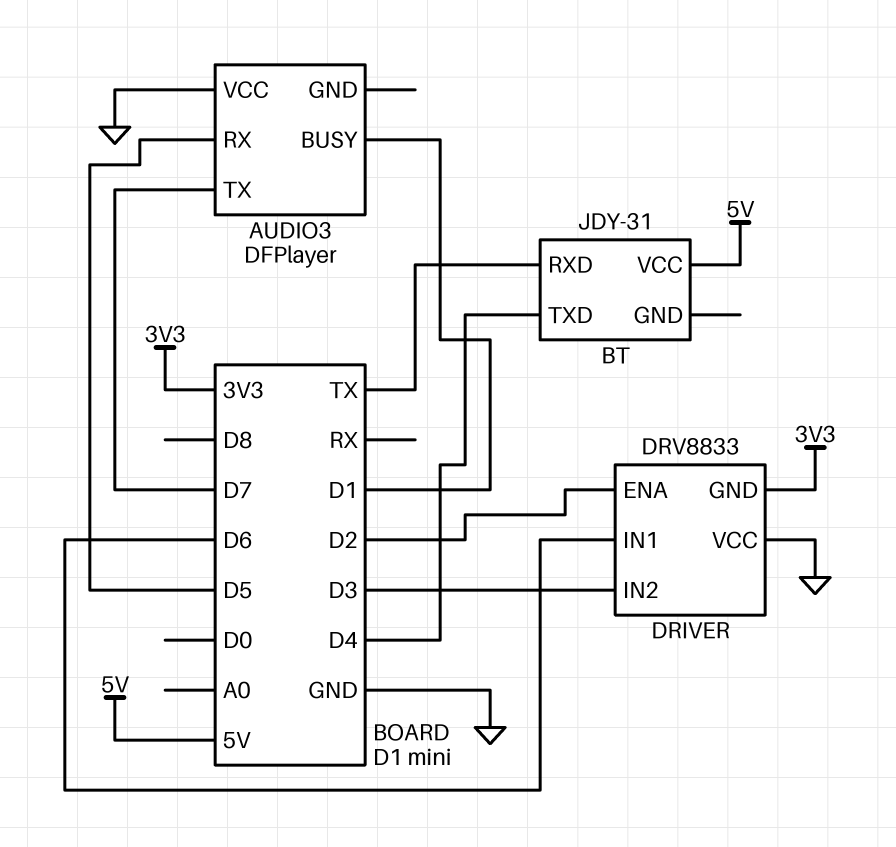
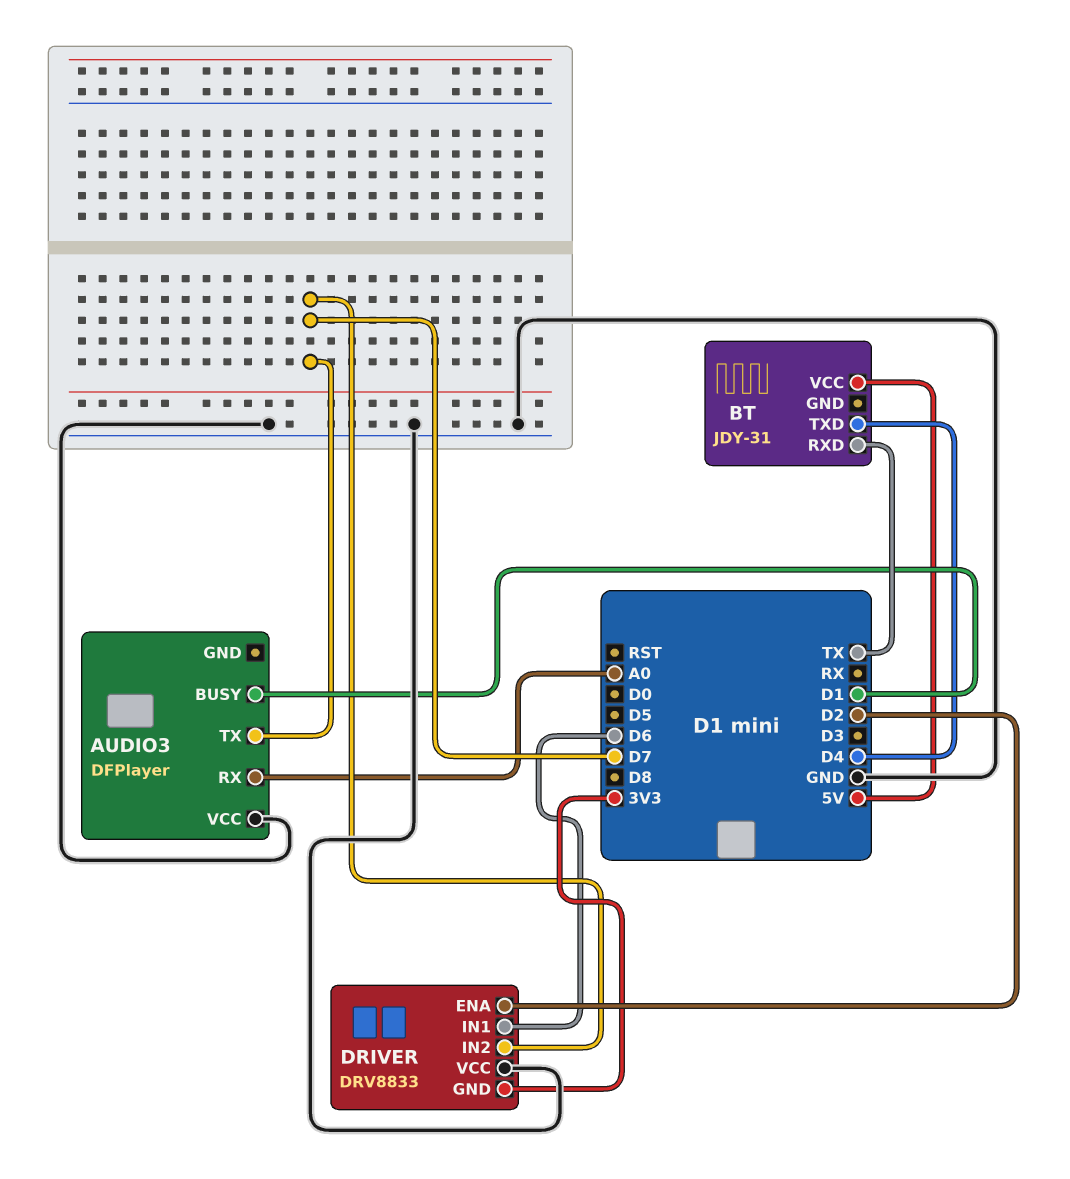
AUDIO3 pin RX: D5 -> A0
DRIVER pin IN2: D3 -> D7

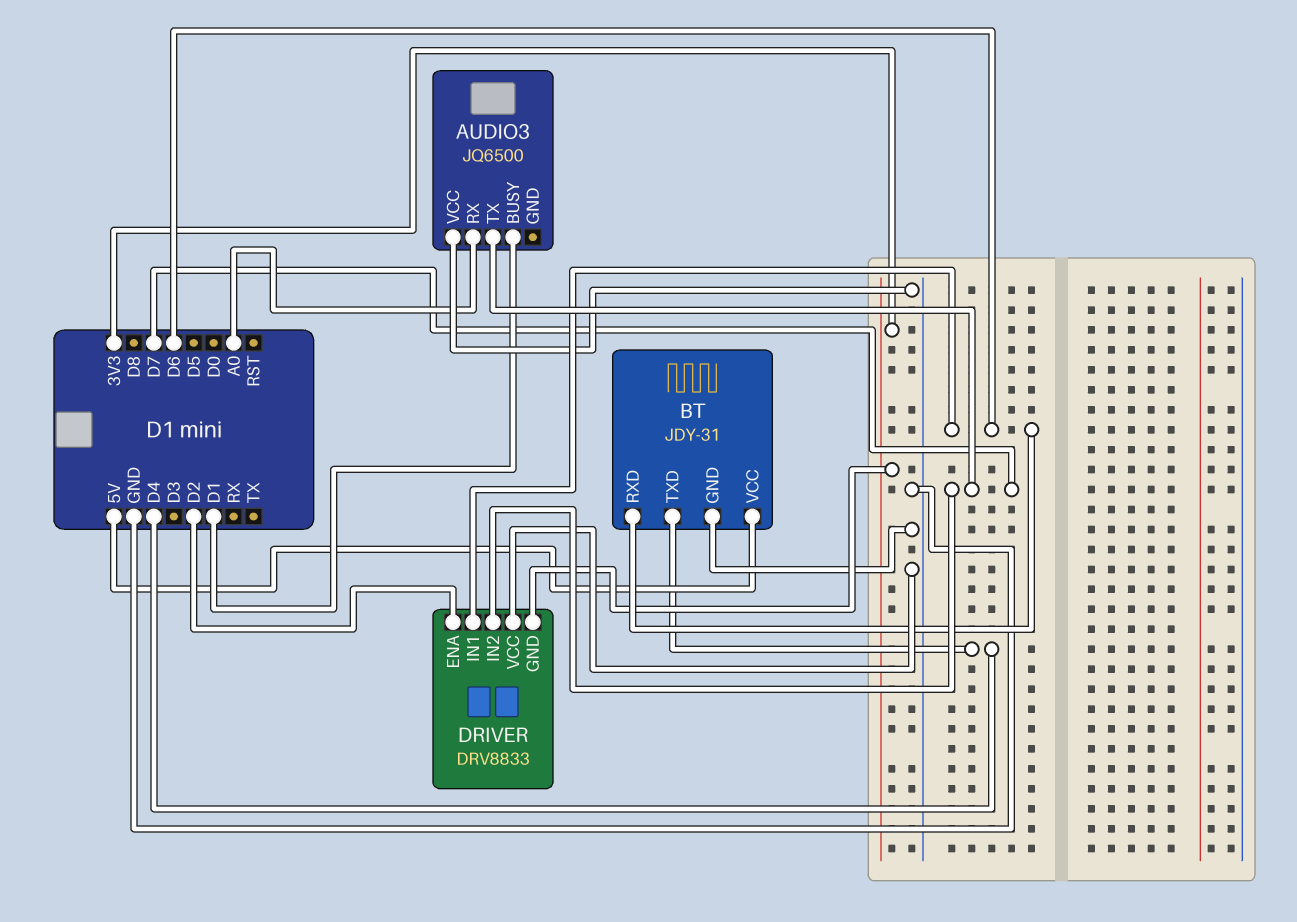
AUDIO3: DFPlayer -> JQ6500
BT pin GND: none -> GND
BT pin RXD: TX -> D6

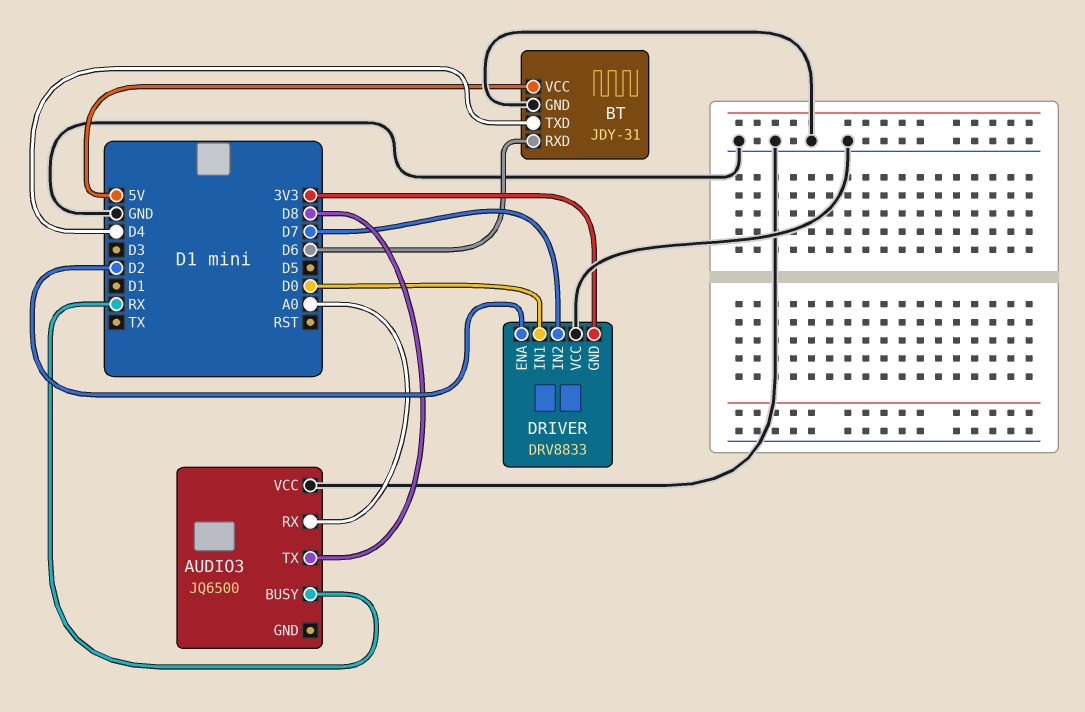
AUDIO3 pin BUSY: D1 -> RX
AUDIO3 pin TX: D7 -> D8
DRIVER pin IN1: D6 -> D0

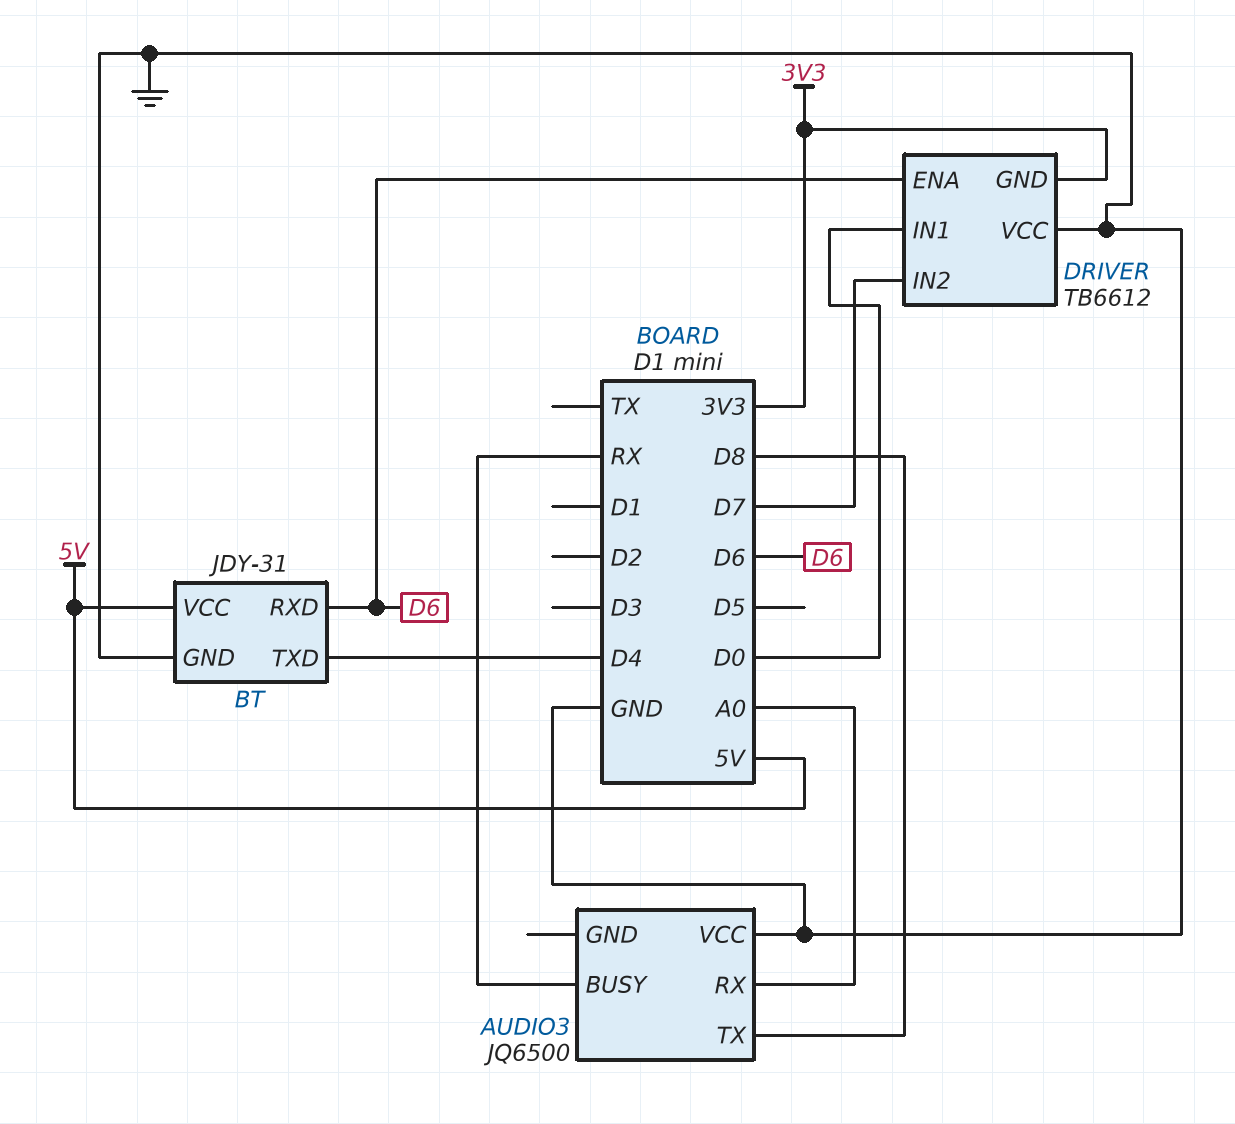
DRIVER: DRV8833 -> TB6612
DRIVER pin ENA: D2 -> D6

